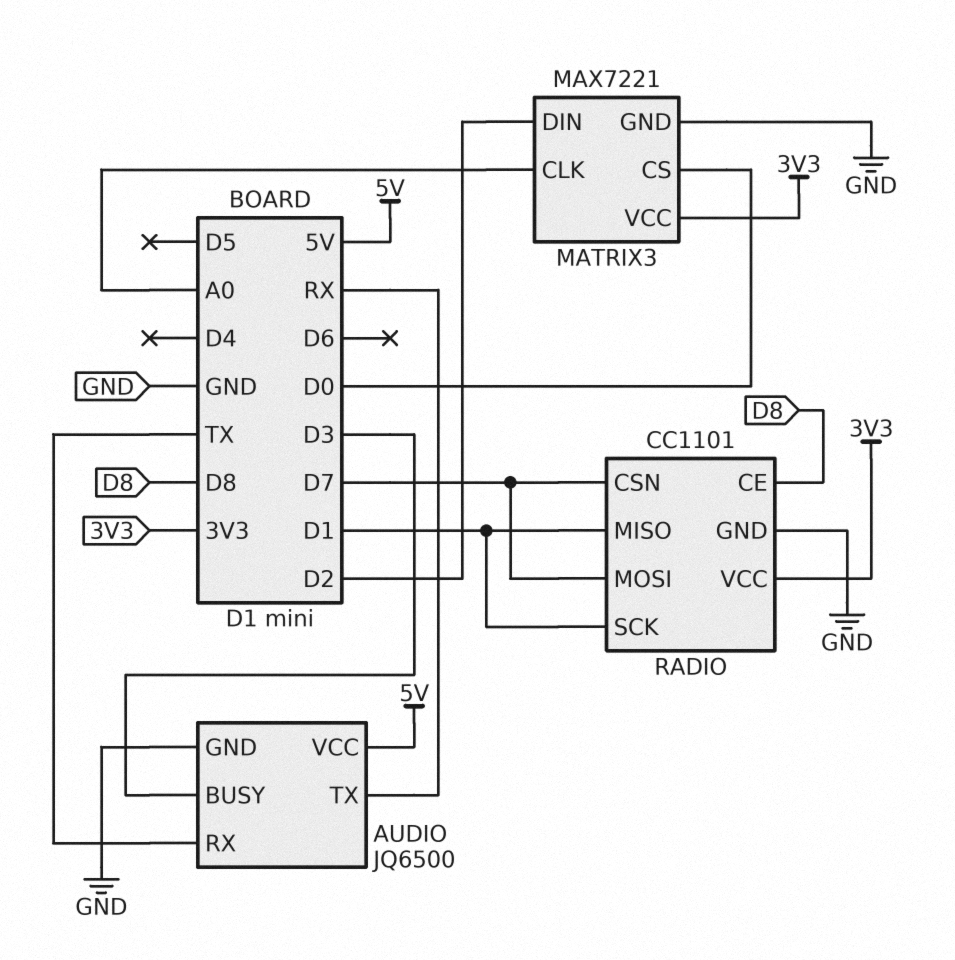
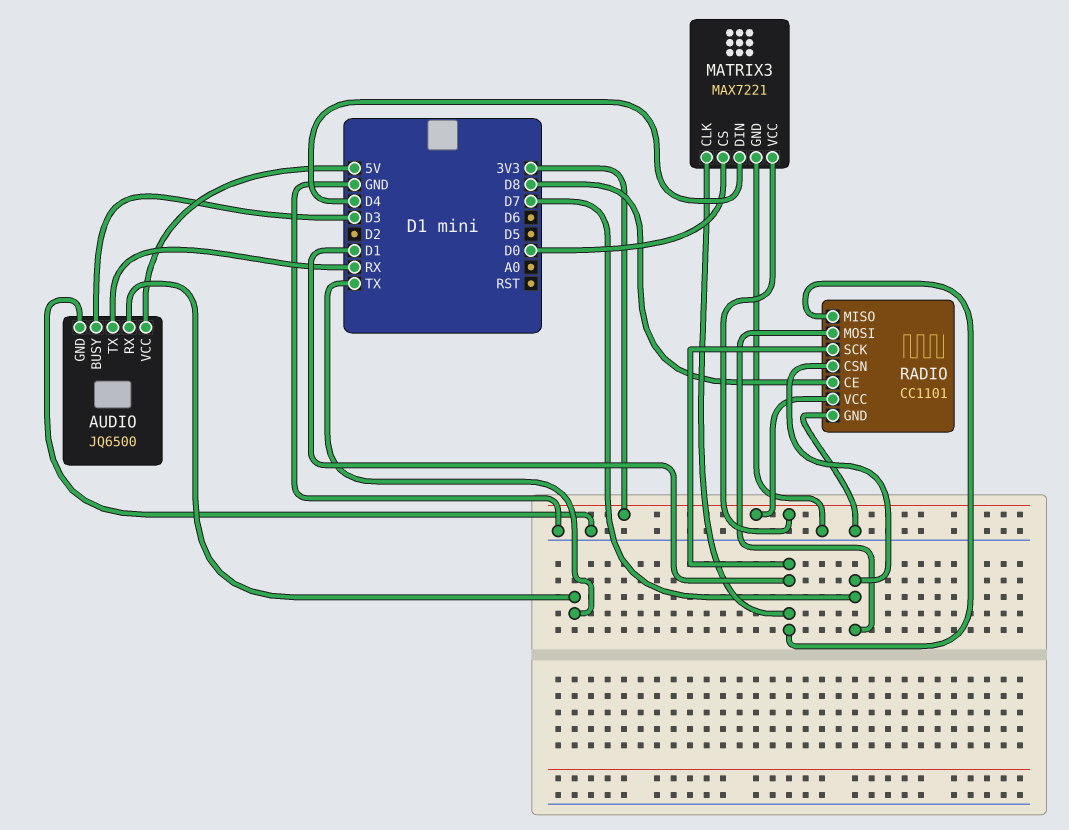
MATRIX3 pin CLK: A0 -> D1
MATRIX3 pin DIN: D2 -> D4

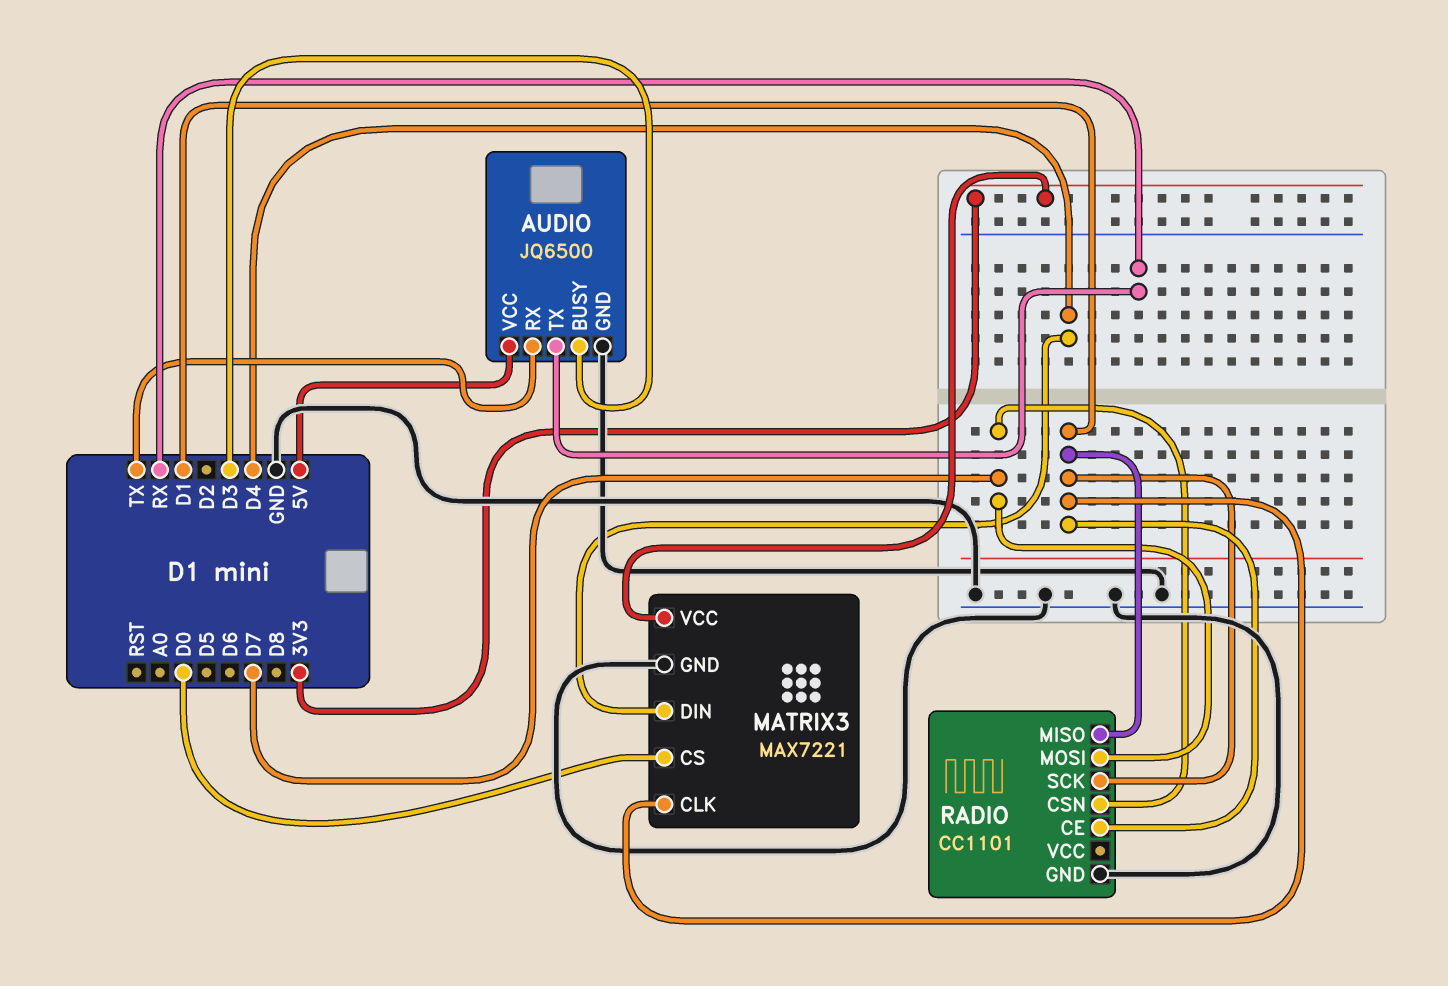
RADIO pin CE: D8 -> D1
RADIO pin VCC: 3V3 -> none

